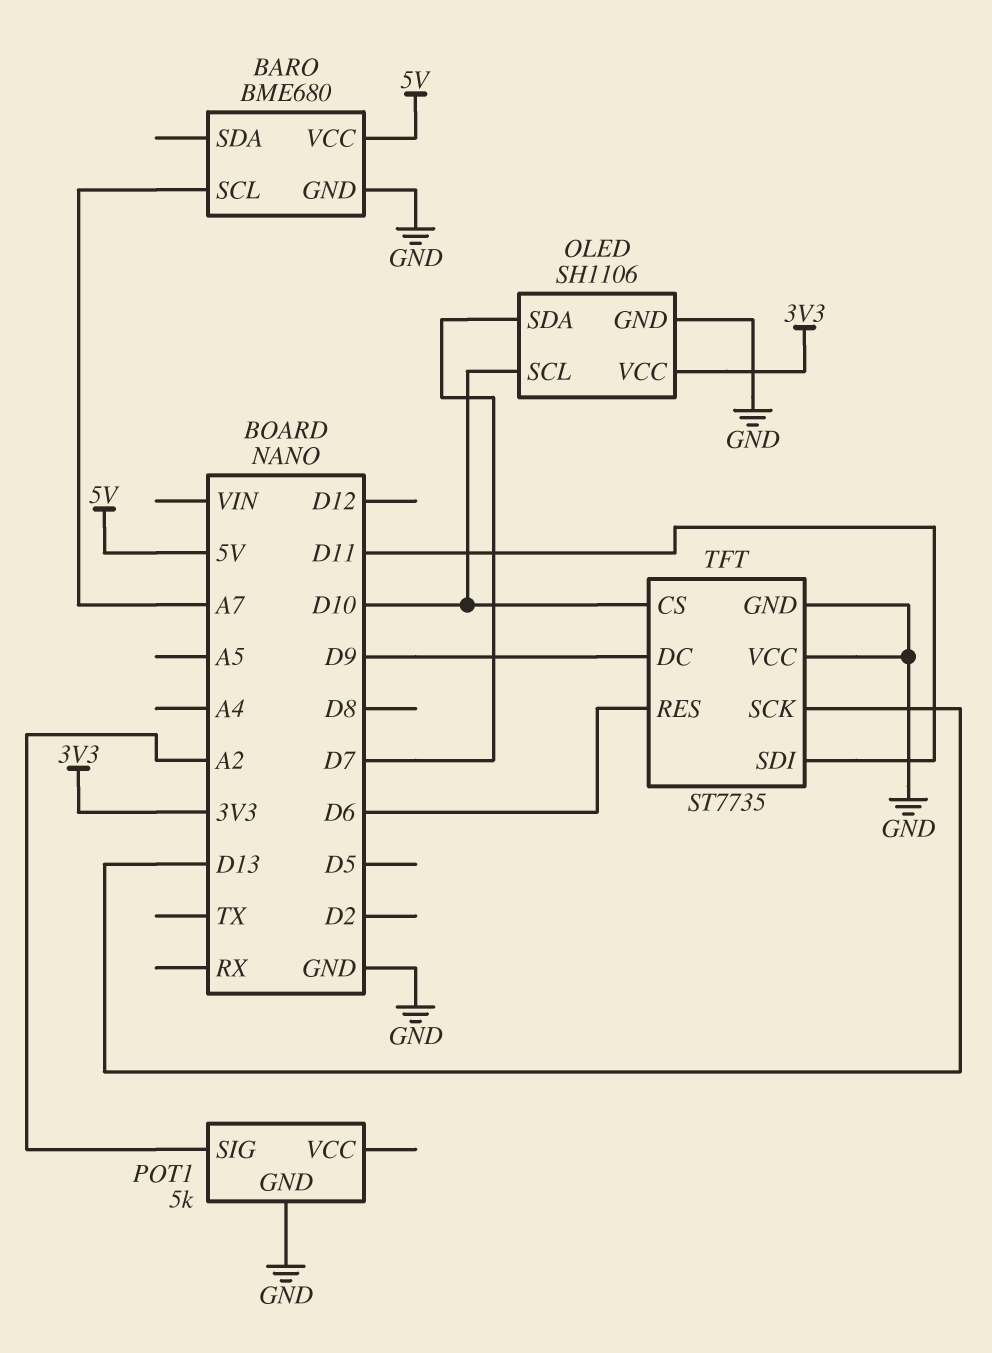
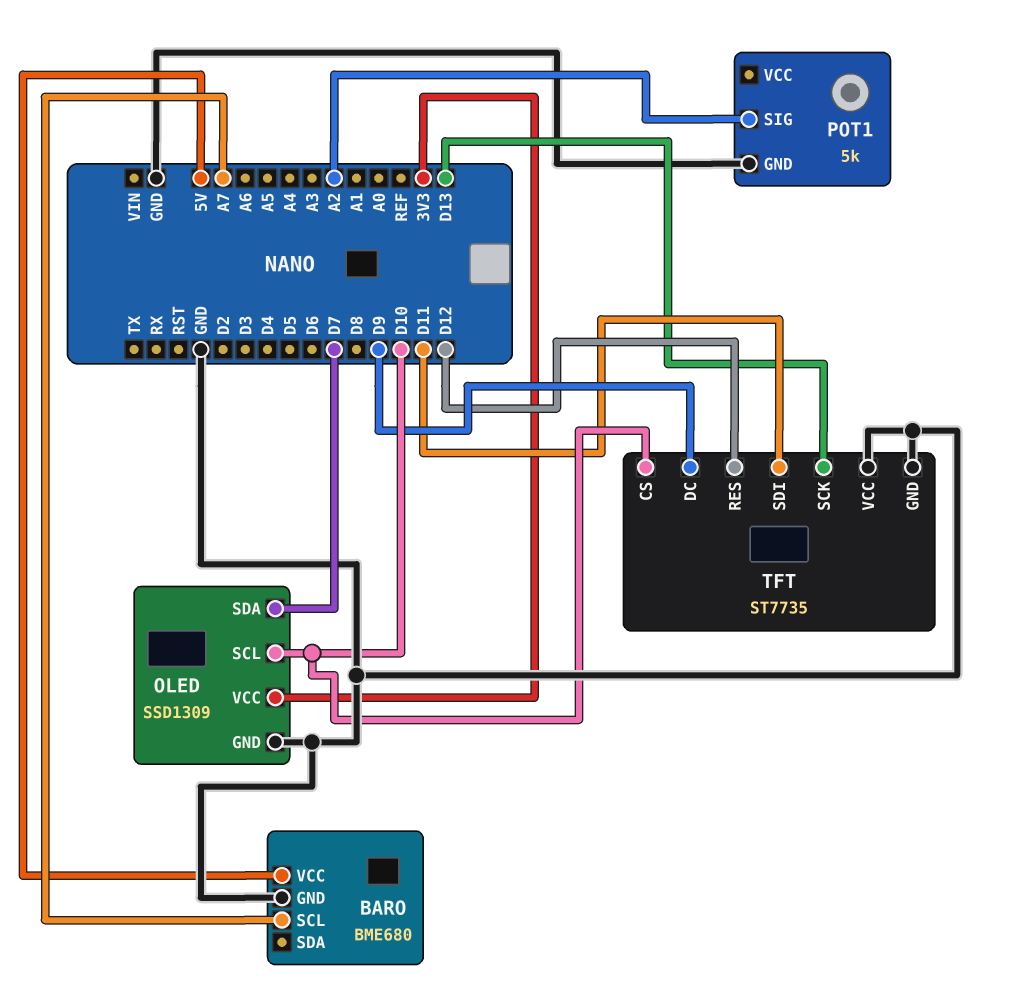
OLED: SH1106 -> SSD1309
TFT pin RES: D6 -> D12

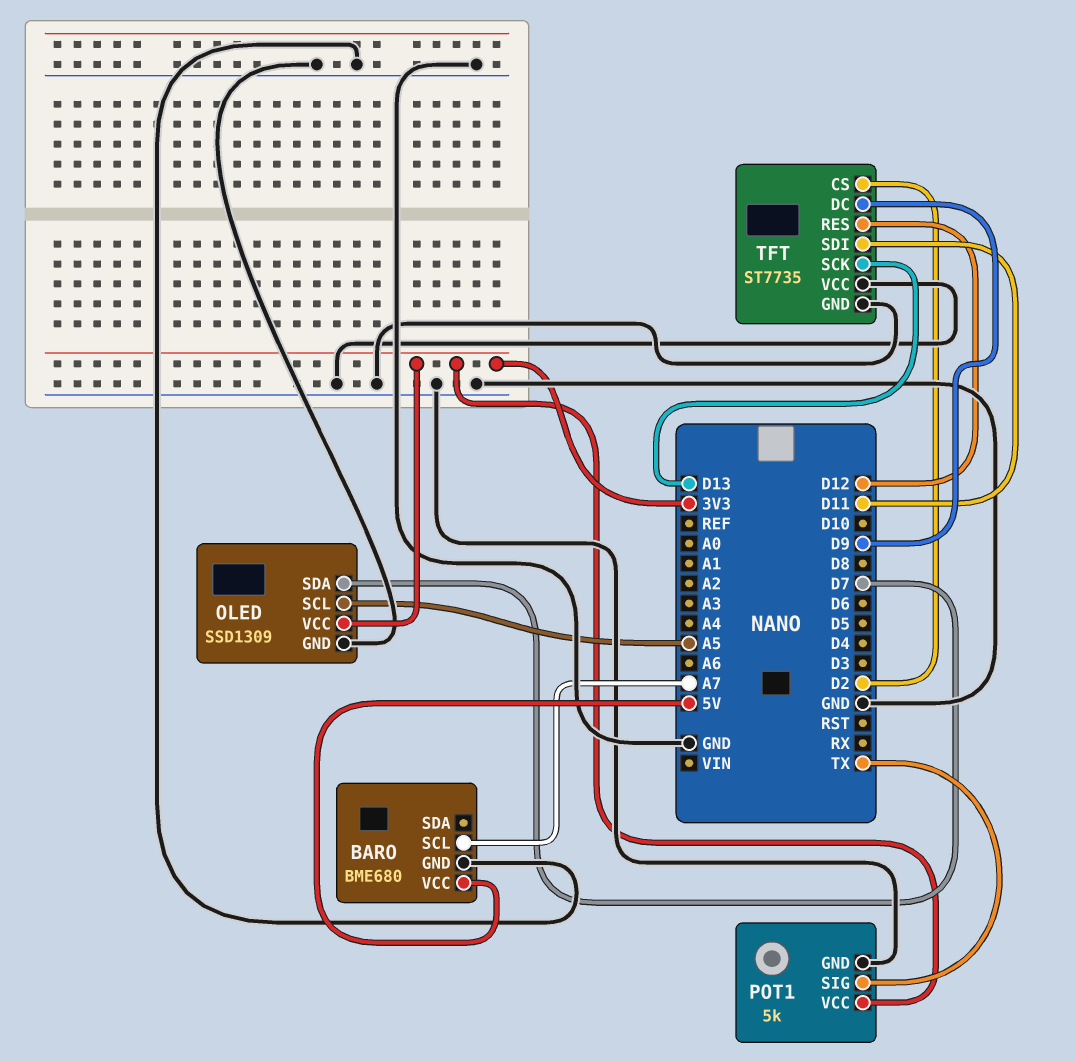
OLED pin SCL: D10 -> A5
POT1 pin SIG: A2 -> TX
POT1 pin VCC: none -> 3V3
TFT pin CS: D10 -> D2

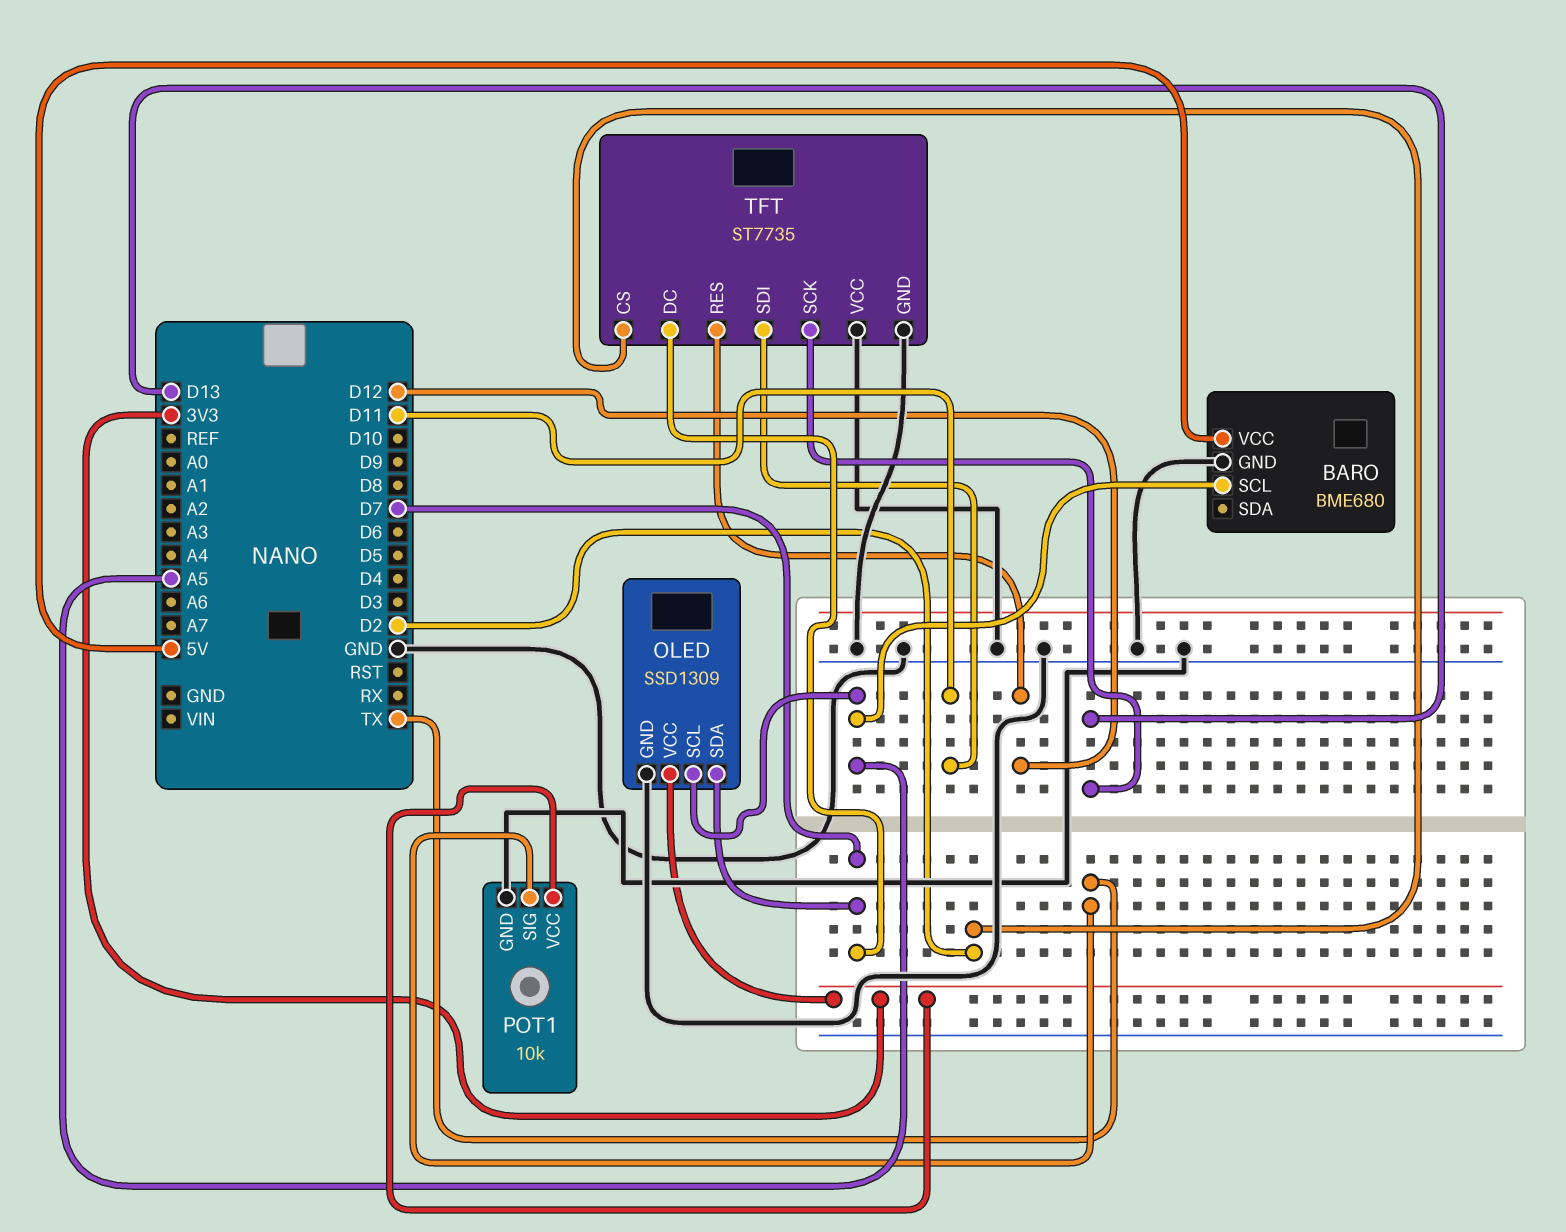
BARO pin SCL: A7 -> A5
POT1: 5k -> 10k
TFT pin DC: D9 -> D7

